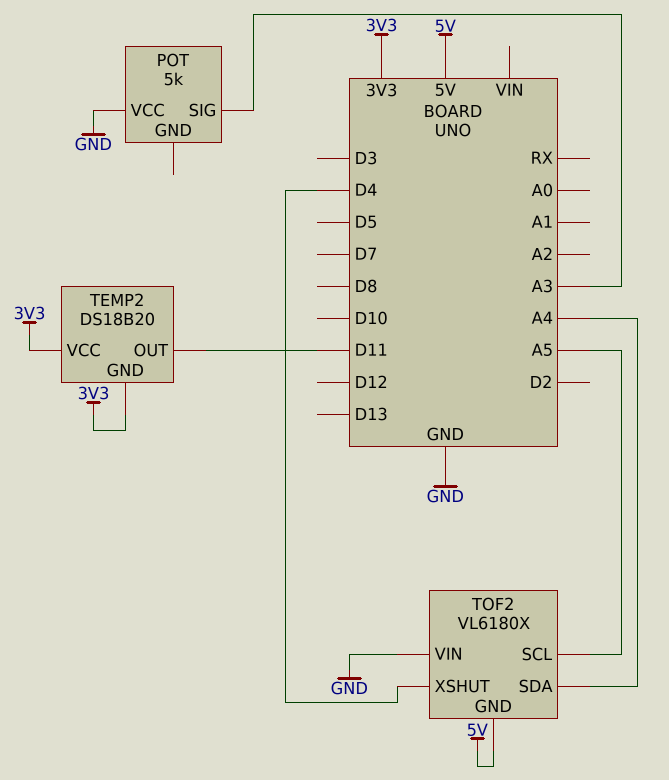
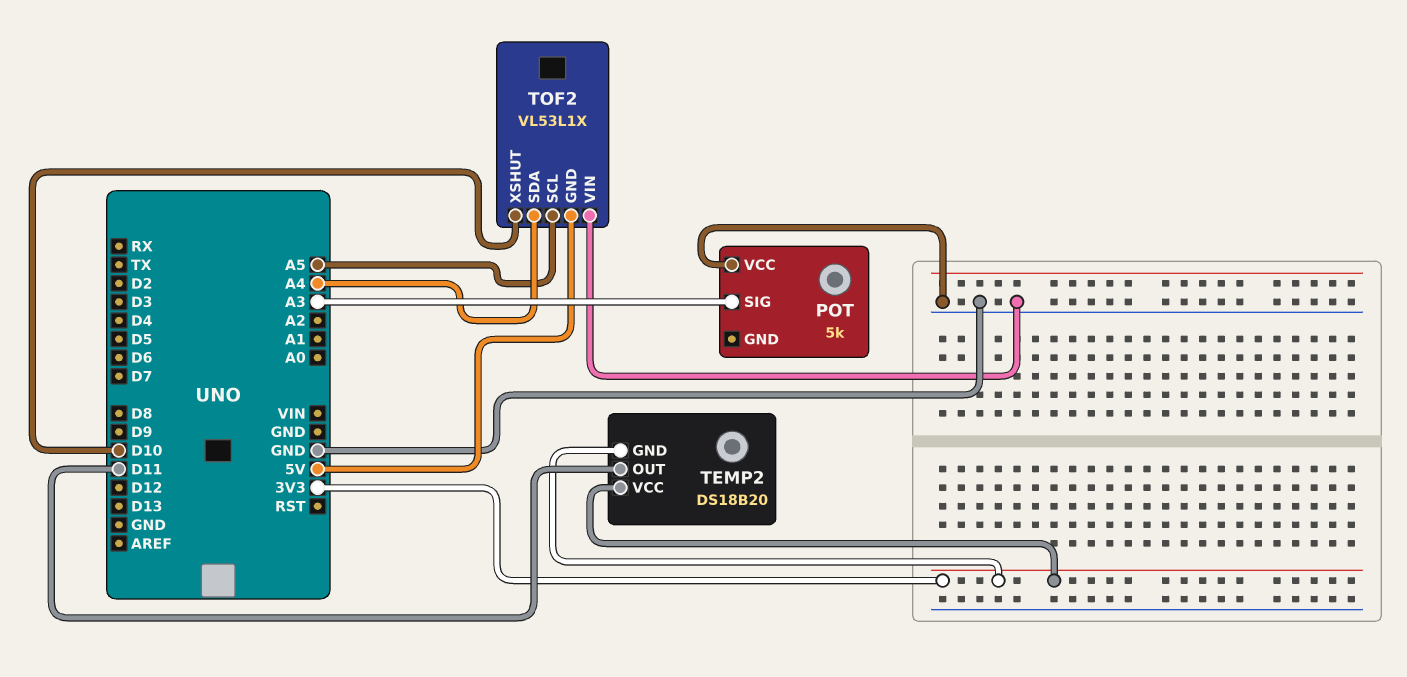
TOF2: VL6180X -> VL53L1X
TOF2 pin XSHUT: D4 -> D10

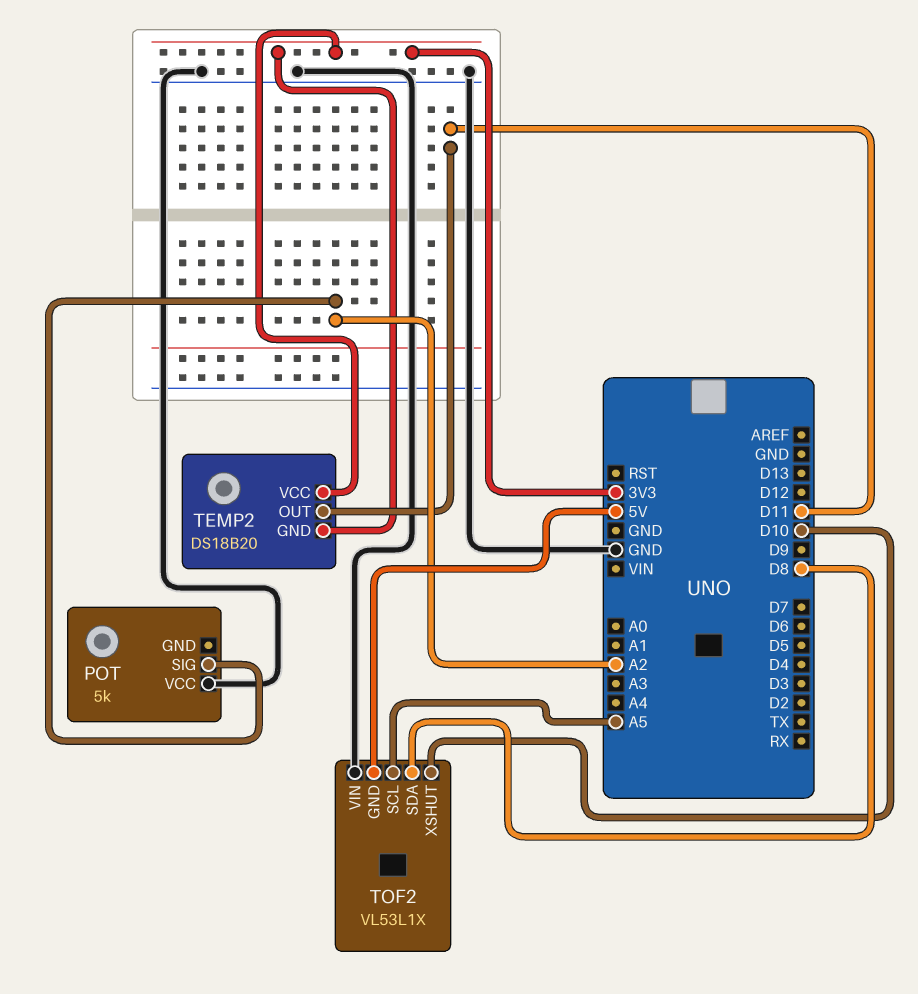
POT pin SIG: A3 -> A2
TOF2 pin SDA: A4 -> D8

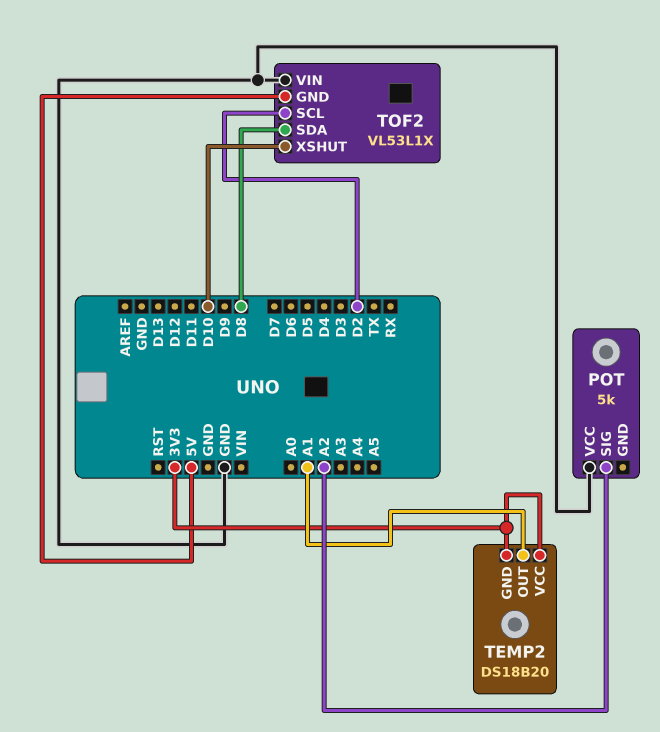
TEMP2 pin OUT: D11 -> A1
TOF2 pin SCL: A5 -> D2

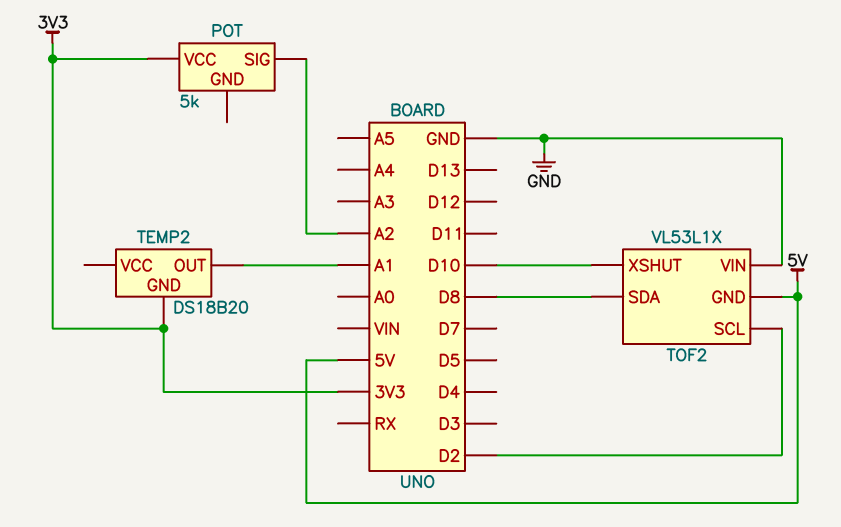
POT pin VCC: GND -> 3V3
TEMP2 pin VCC: 3V3 -> none

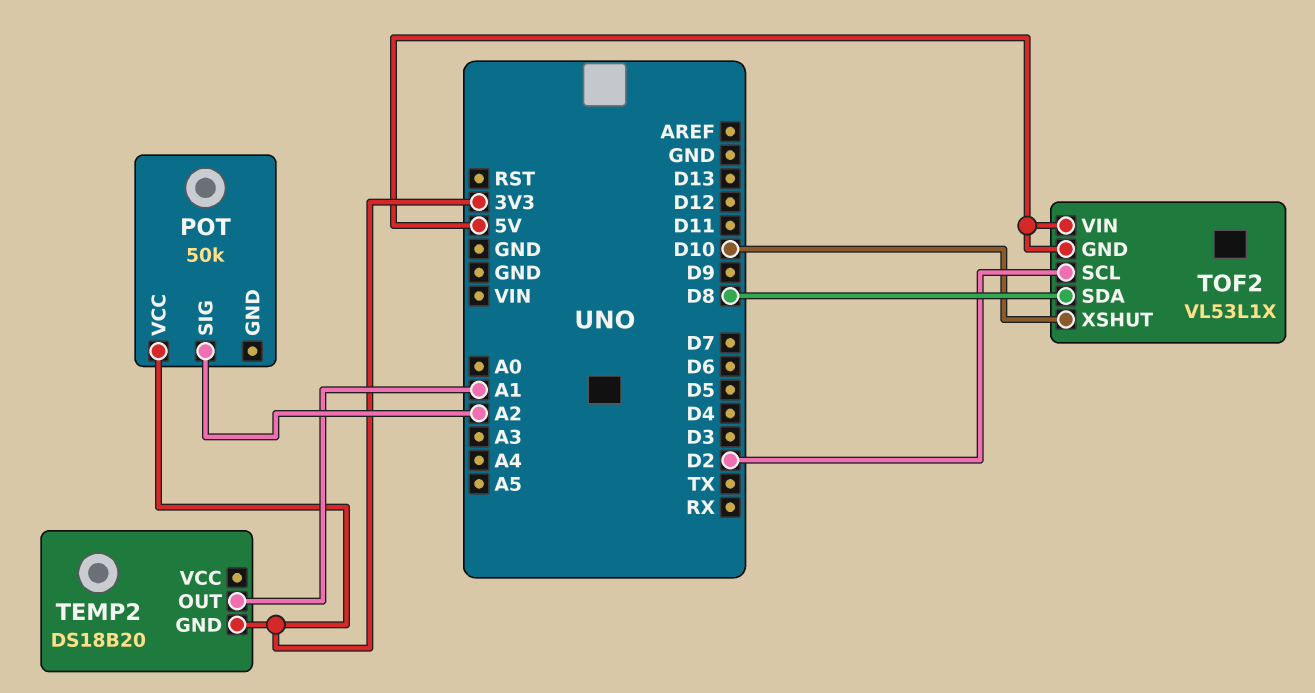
POT: 5k -> 50k
TOF2 pin VIN: GND -> 5V

